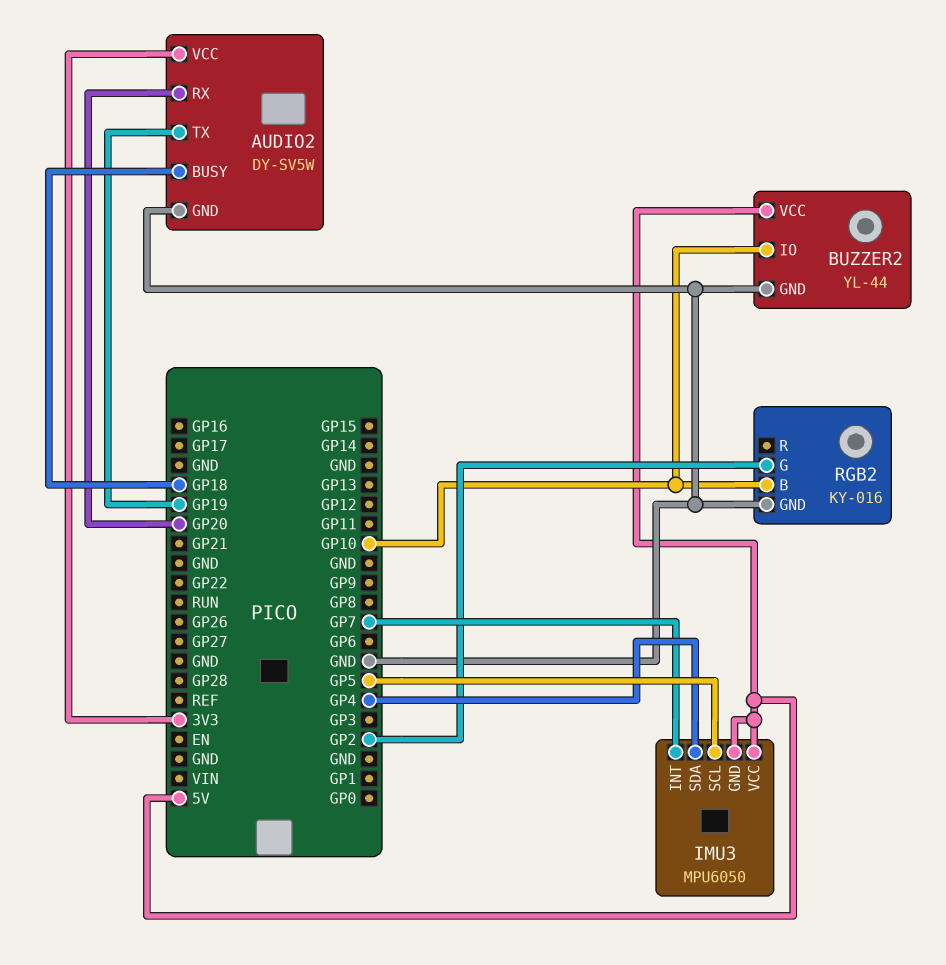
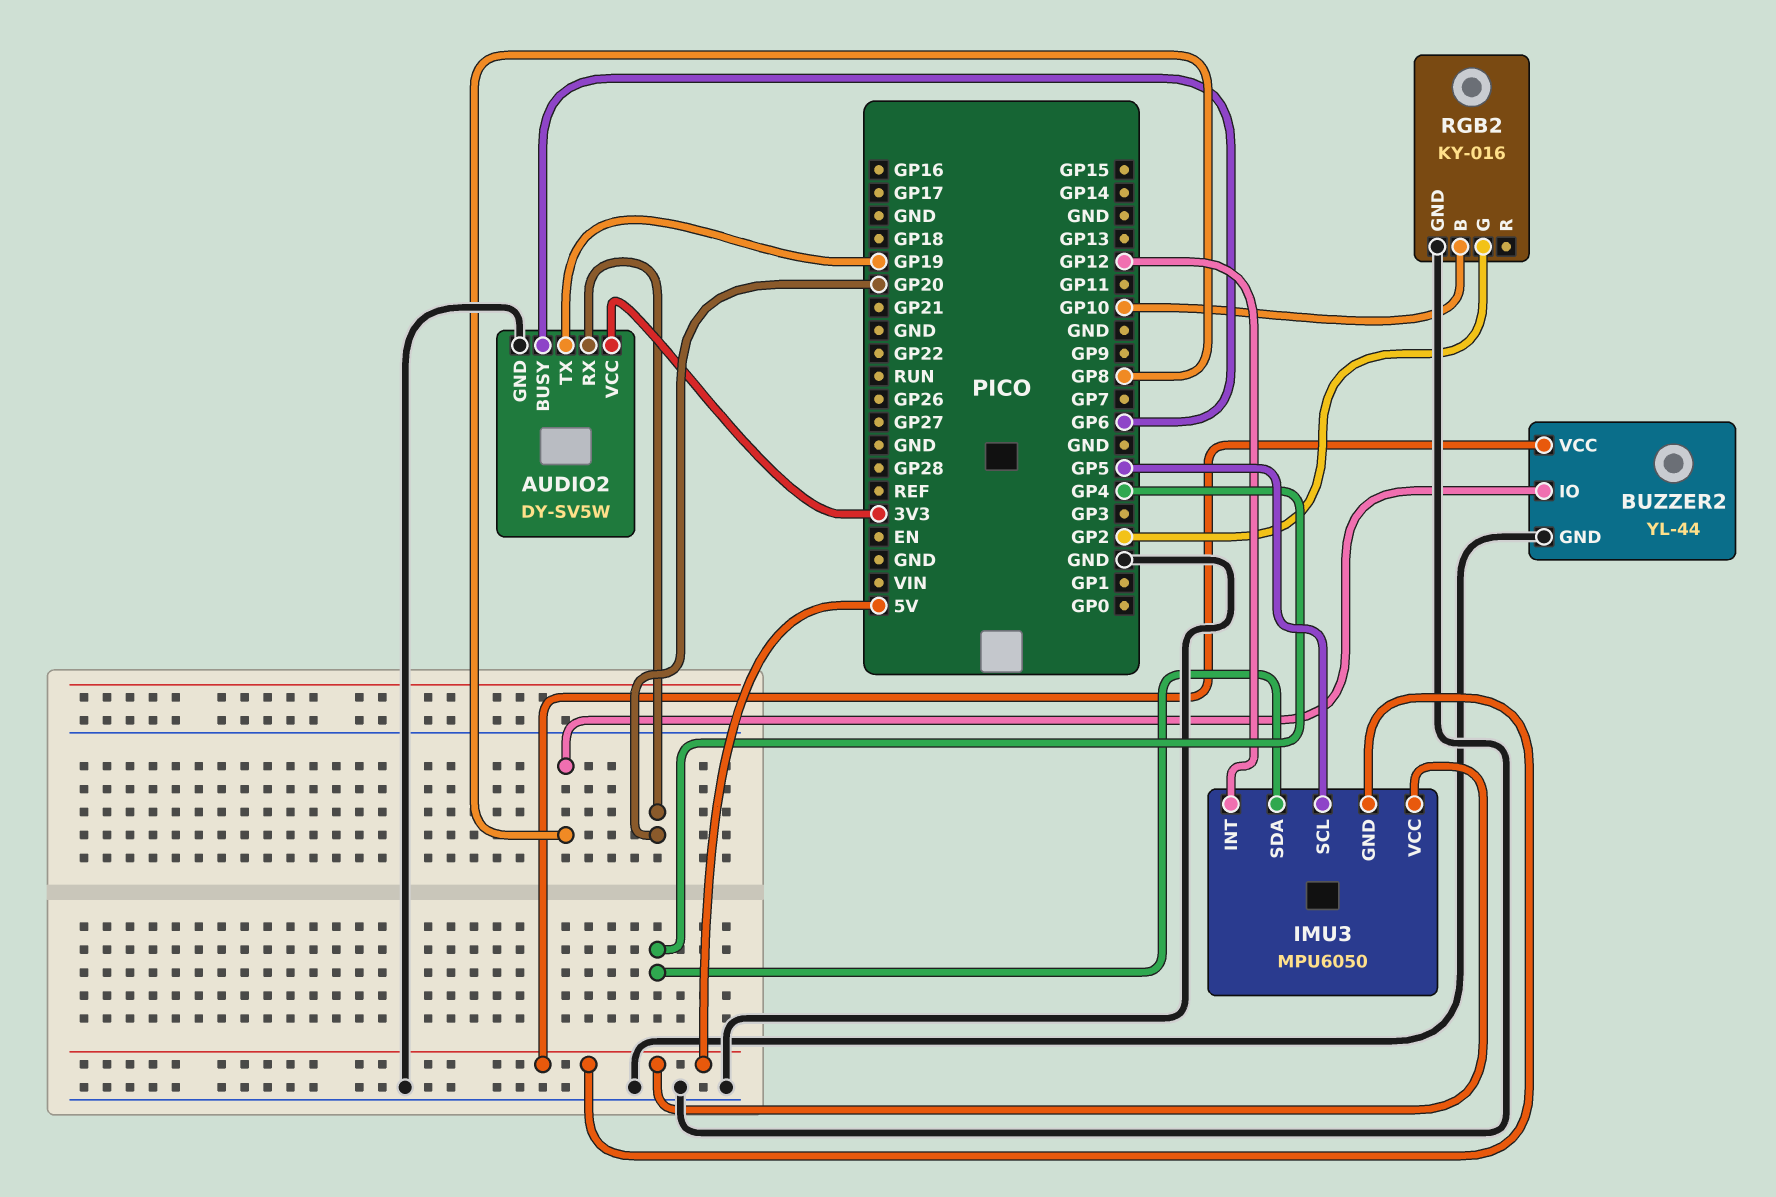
AUDIO2 pin BUSY: GP18 -> GP6
BUZZER2 pin IO: GP10 -> GP8
IMU3 pin INT: GP7 -> GP12

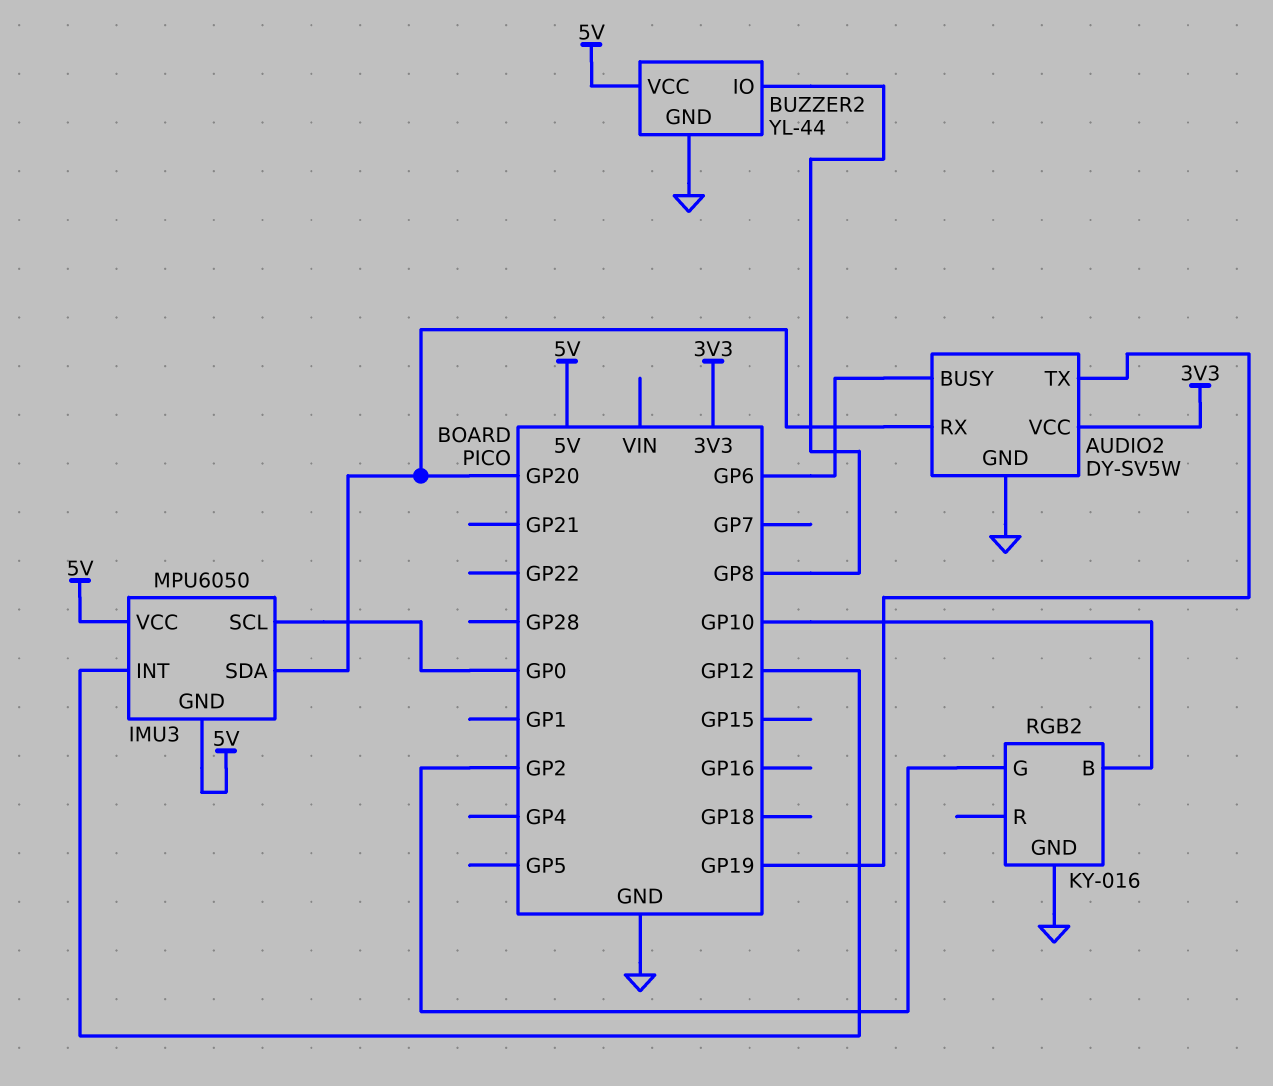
IMU3 pin SCL: GP5 -> GP0
IMU3 pin SDA: GP4 -> GP20

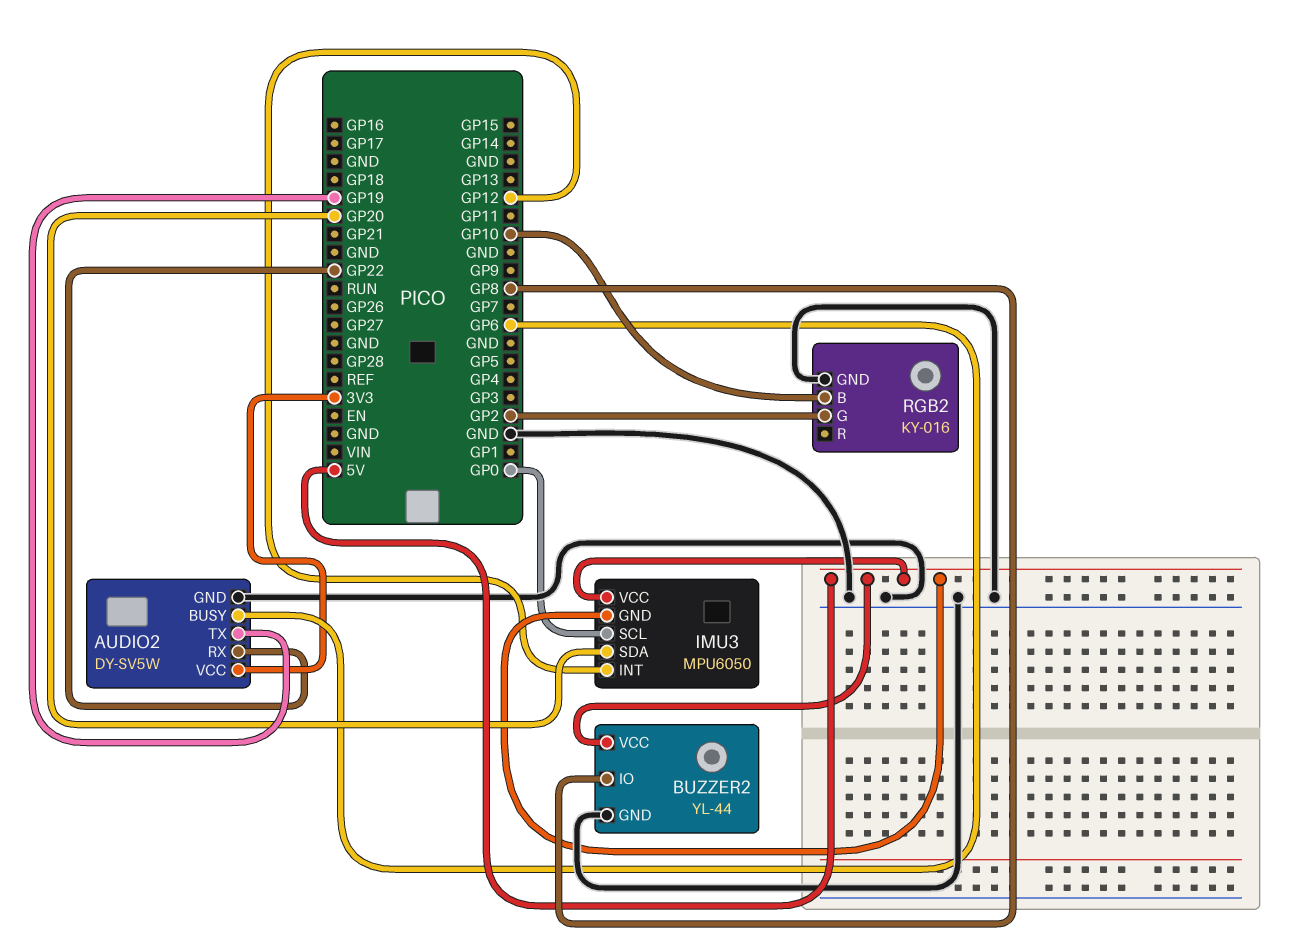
AUDIO2 pin RX: GP20 -> GP22

